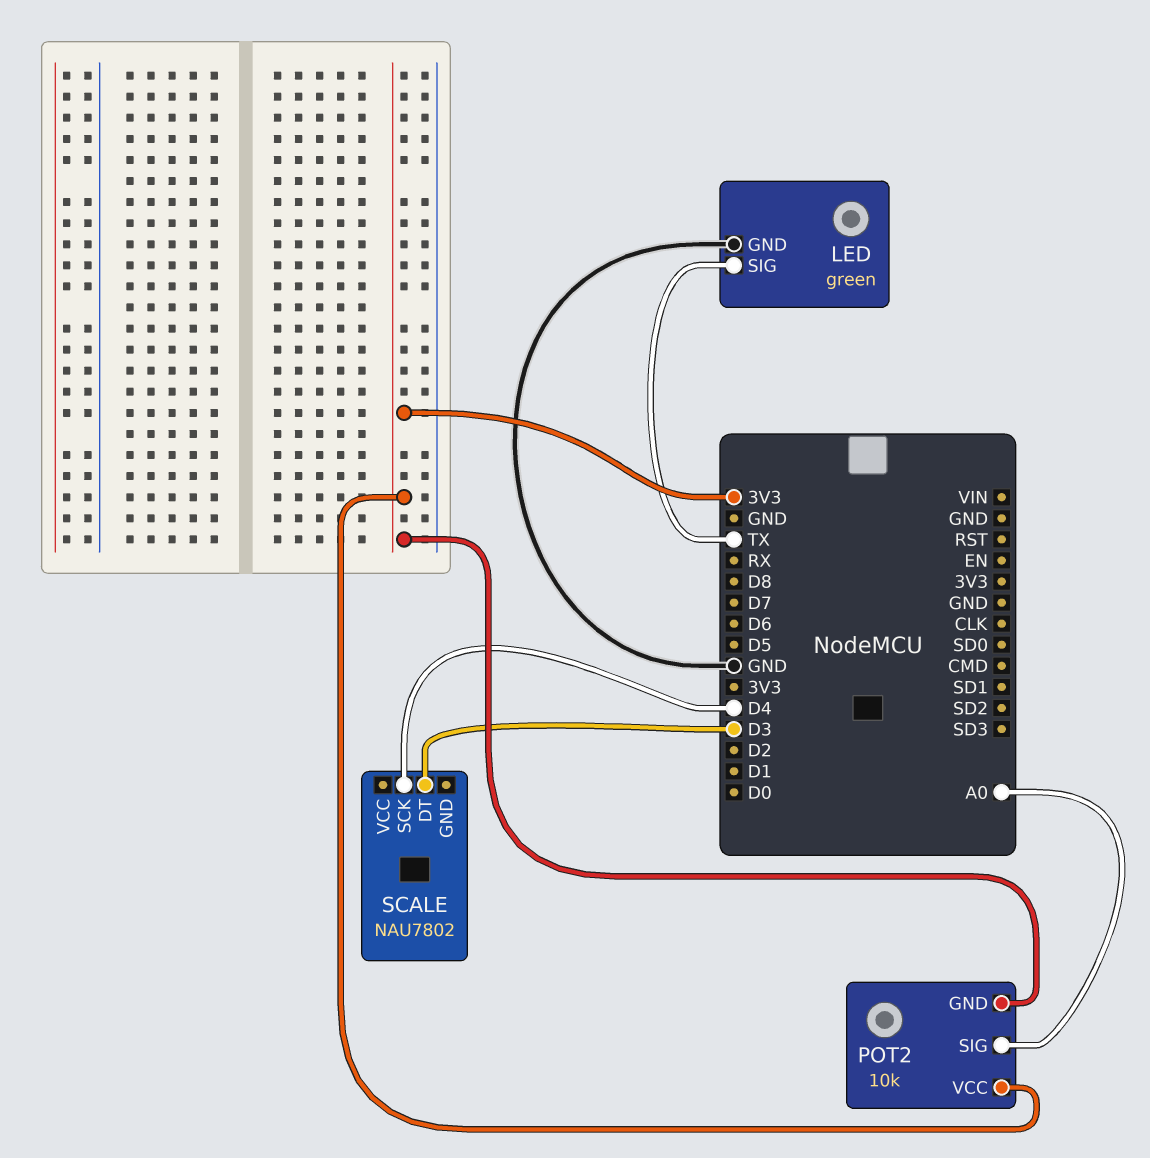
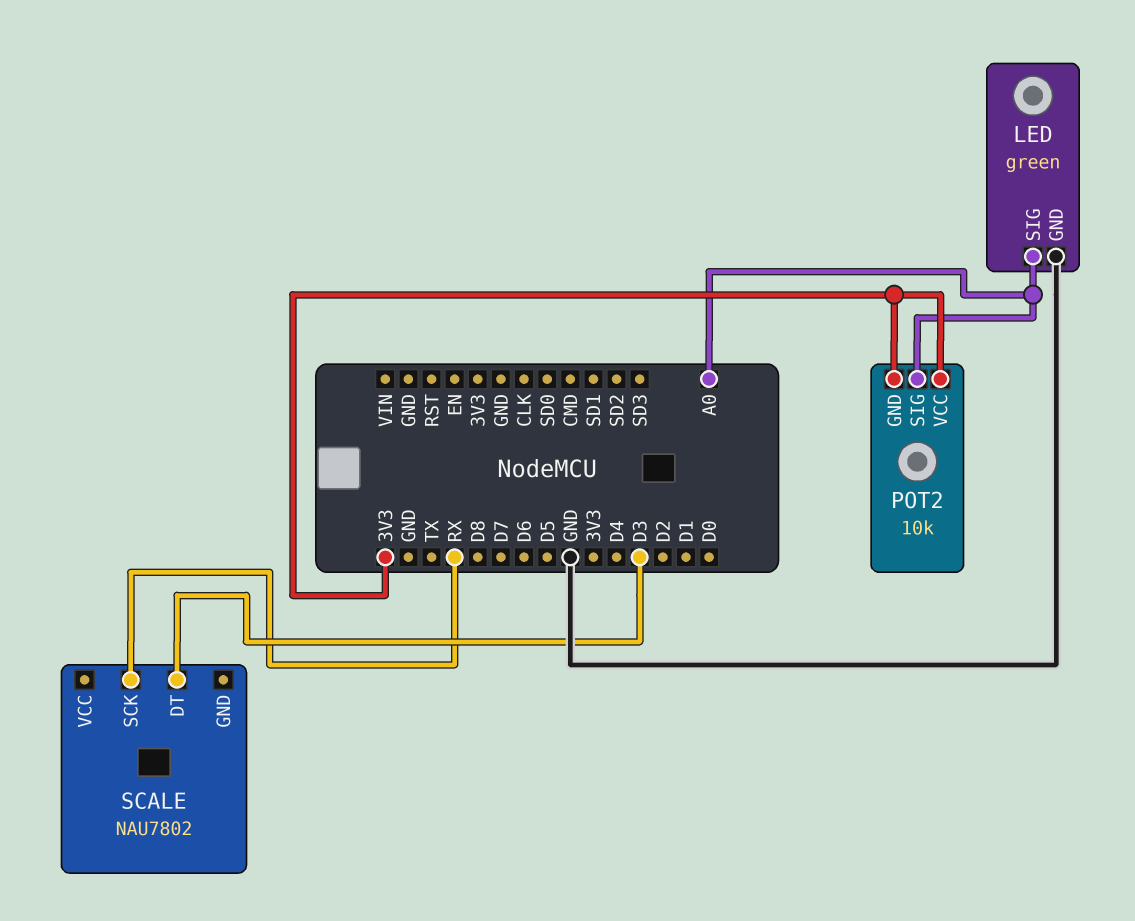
LED pin SIG: TX -> A0
SCALE pin SCK: D4 -> RX

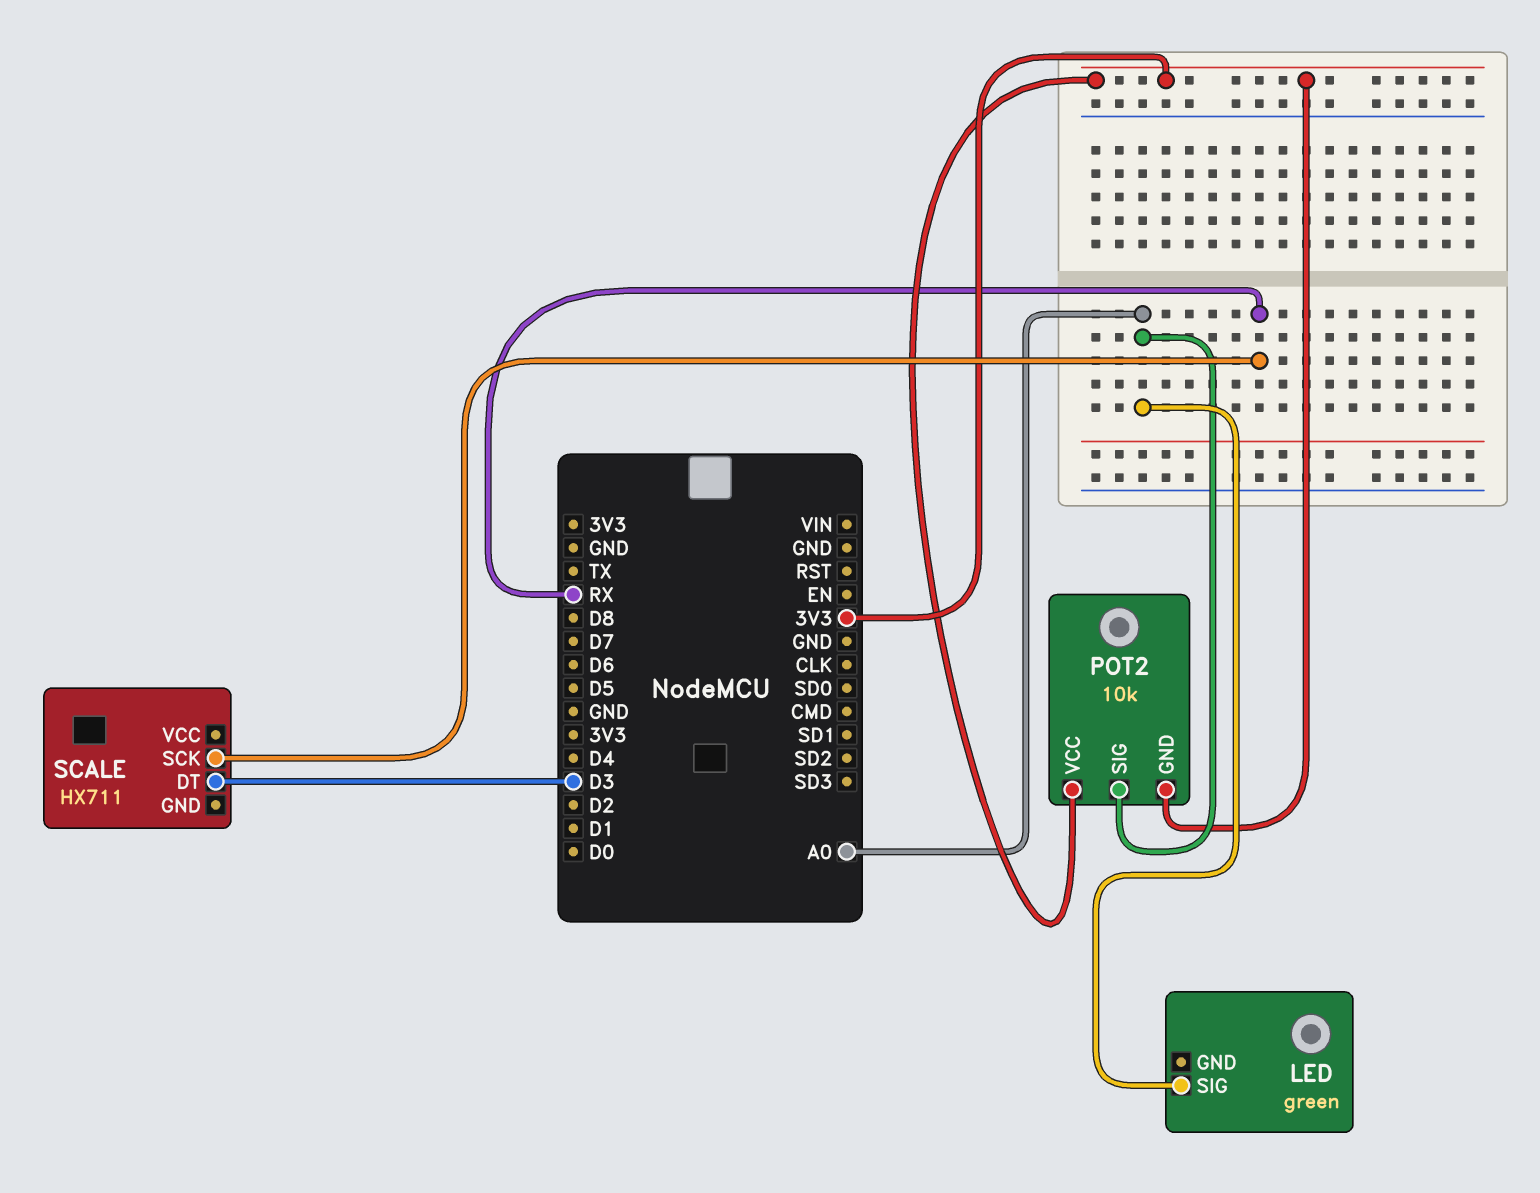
LED pin GND: GND -> none
SCALE: NAU7802 -> HX711

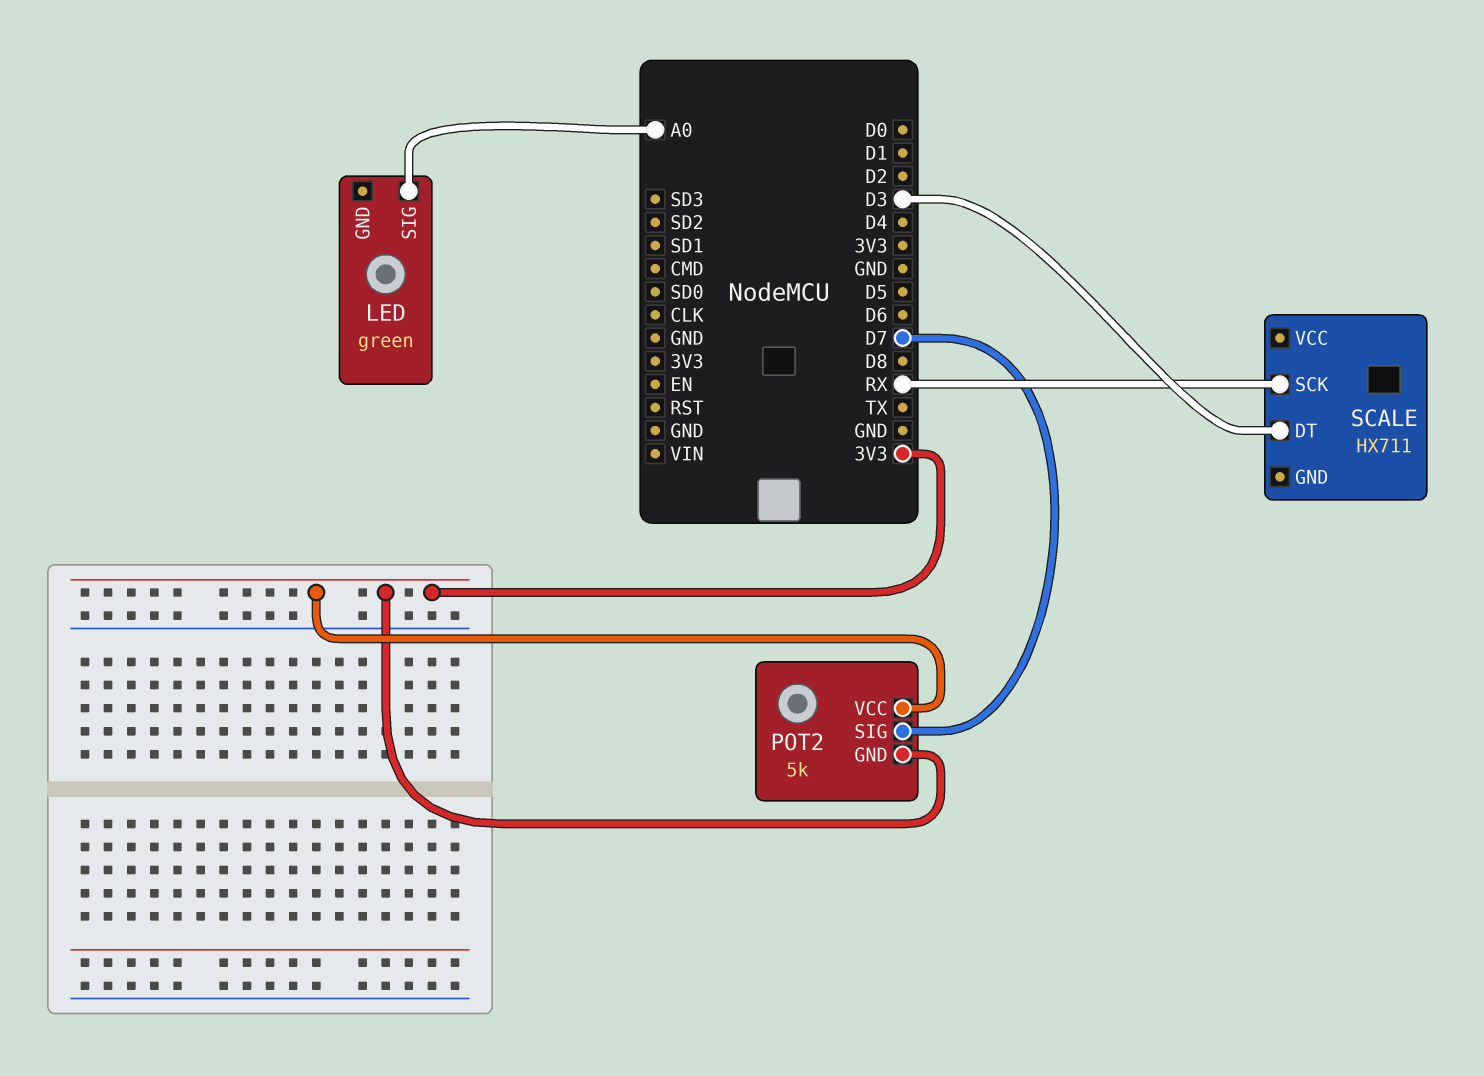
POT2: 10k -> 5k
POT2 pin SIG: A0 -> D7

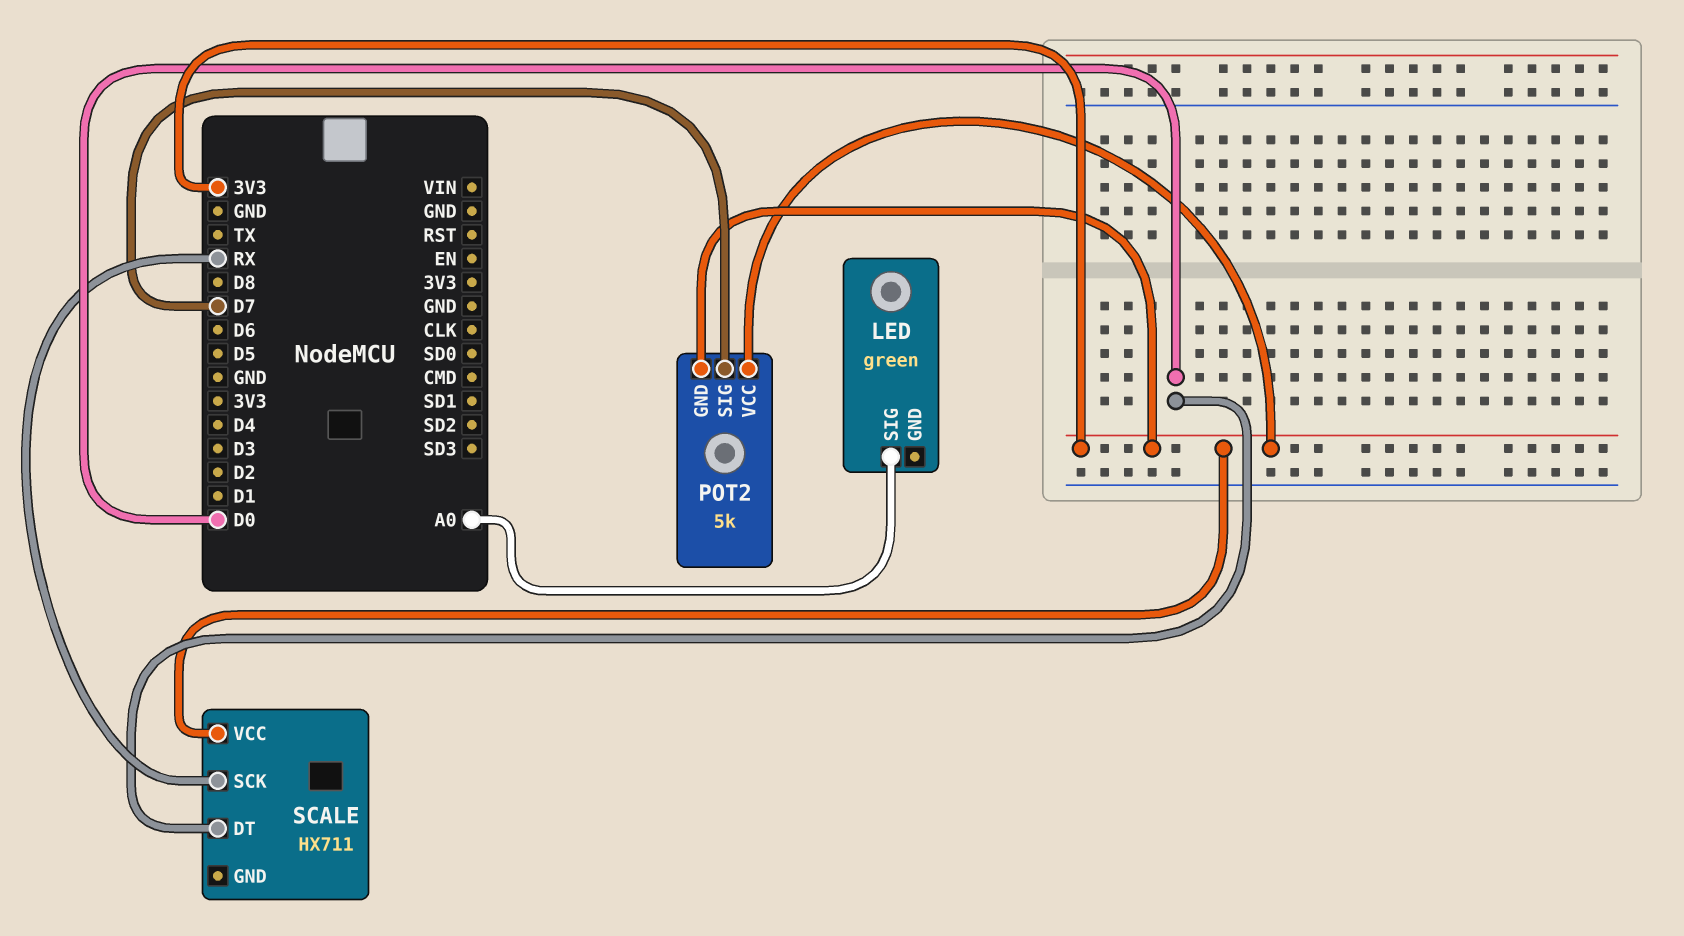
SCALE pin DT: D3 -> D0
SCALE pin VCC: none -> 3V3

